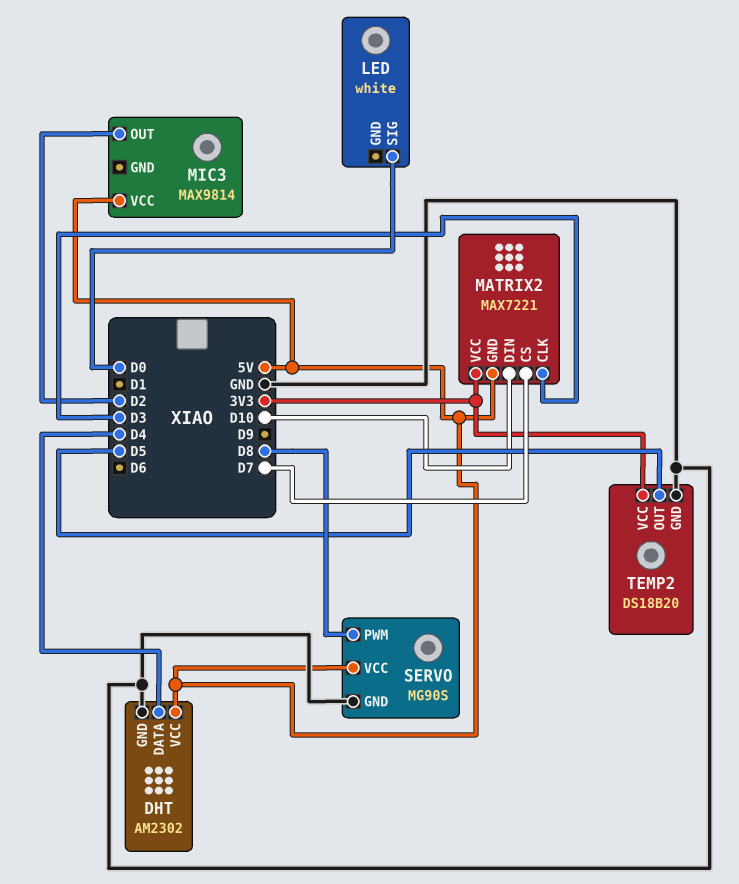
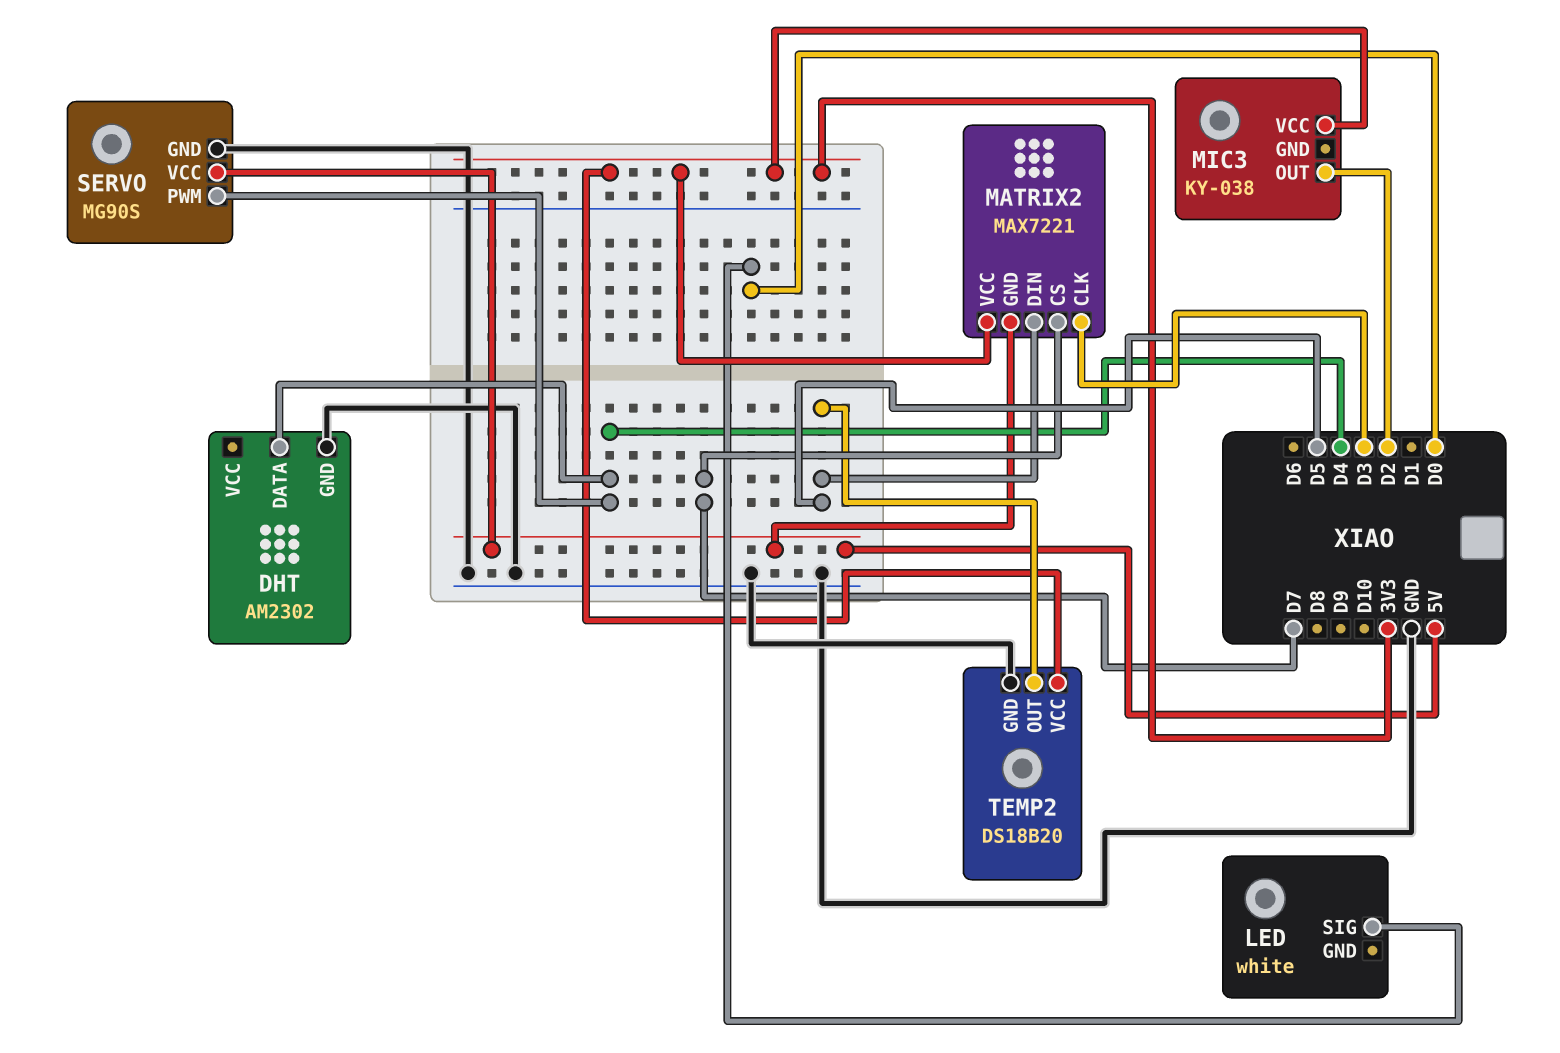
DHT pin VCC: 5V -> none
MATRIX2 pin DIN: D10 -> D5
MIC3: MAX9814 -> KY-038
MIC3 pin VCC: 5V -> 3V3
SERVO pin PWM: D8 -> D4

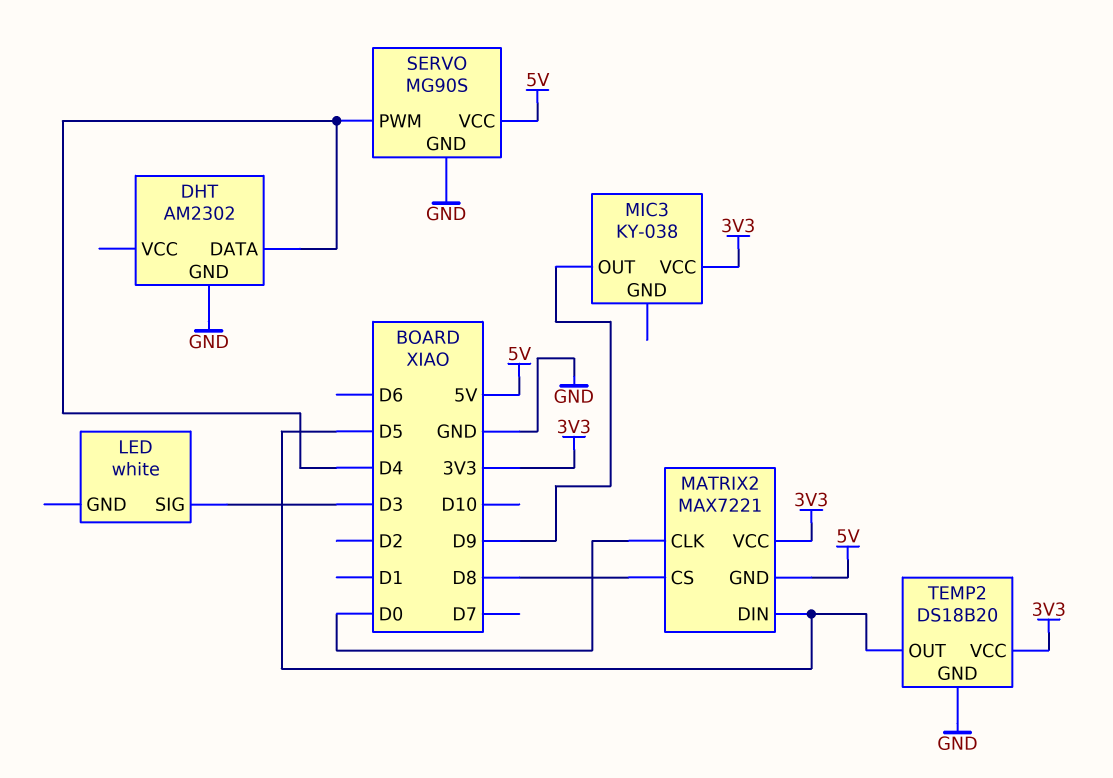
LED pin SIG: D0 -> D3
MATRIX2 pin CLK: D3 -> D0
MATRIX2 pin CS: D7 -> D8
MIC3 pin OUT: D2 -> D9

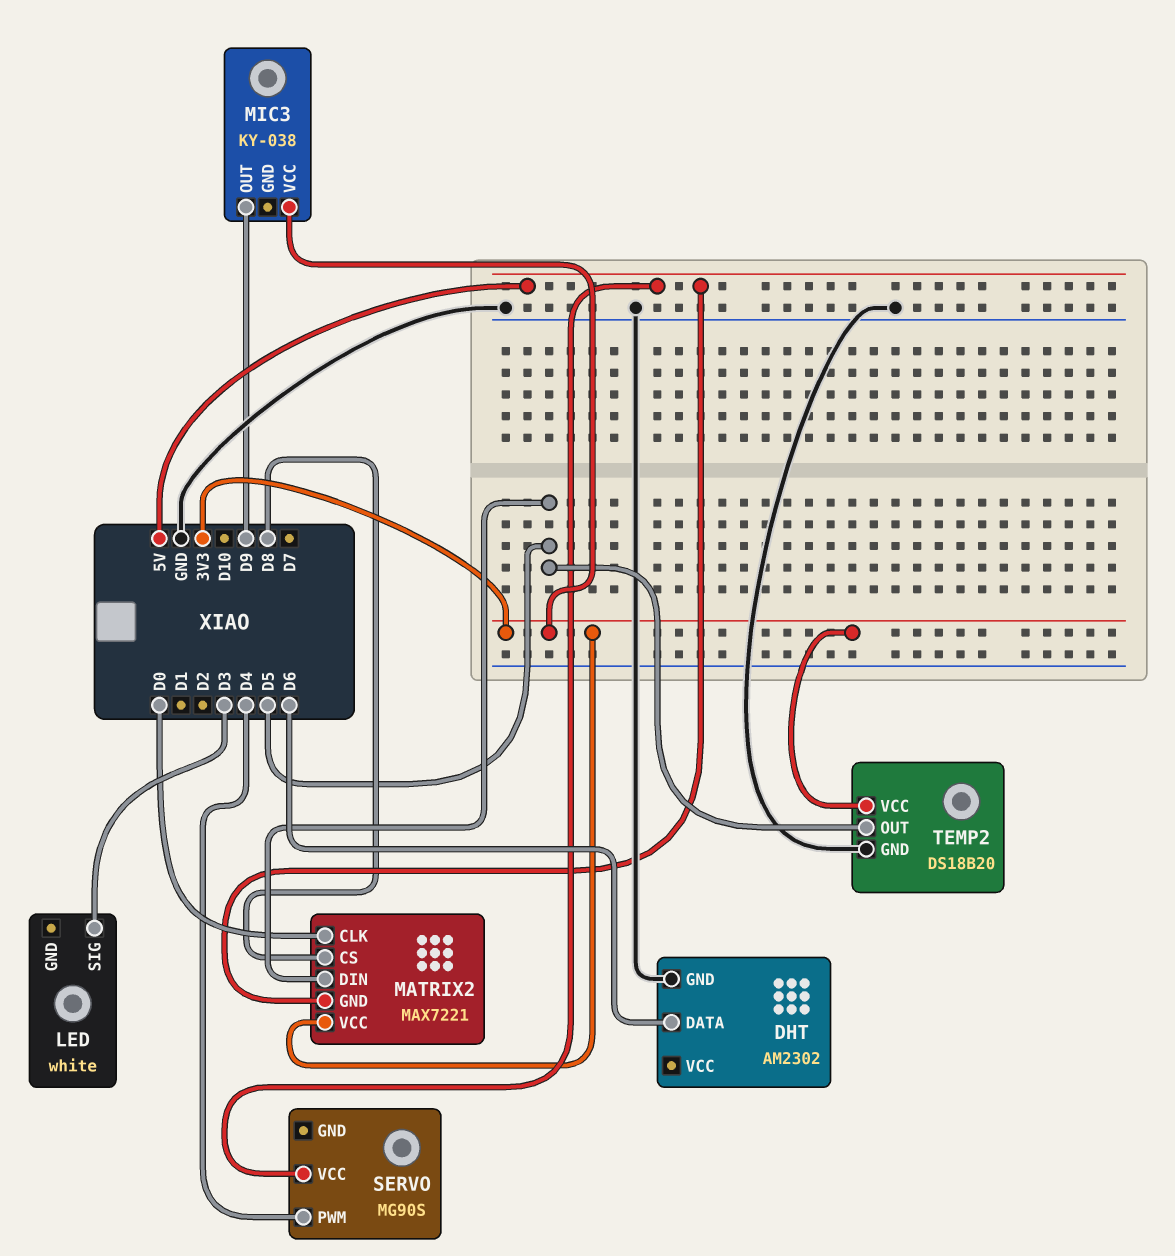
DHT pin DATA: D4 -> D6
SERVO pin GND: GND -> none

